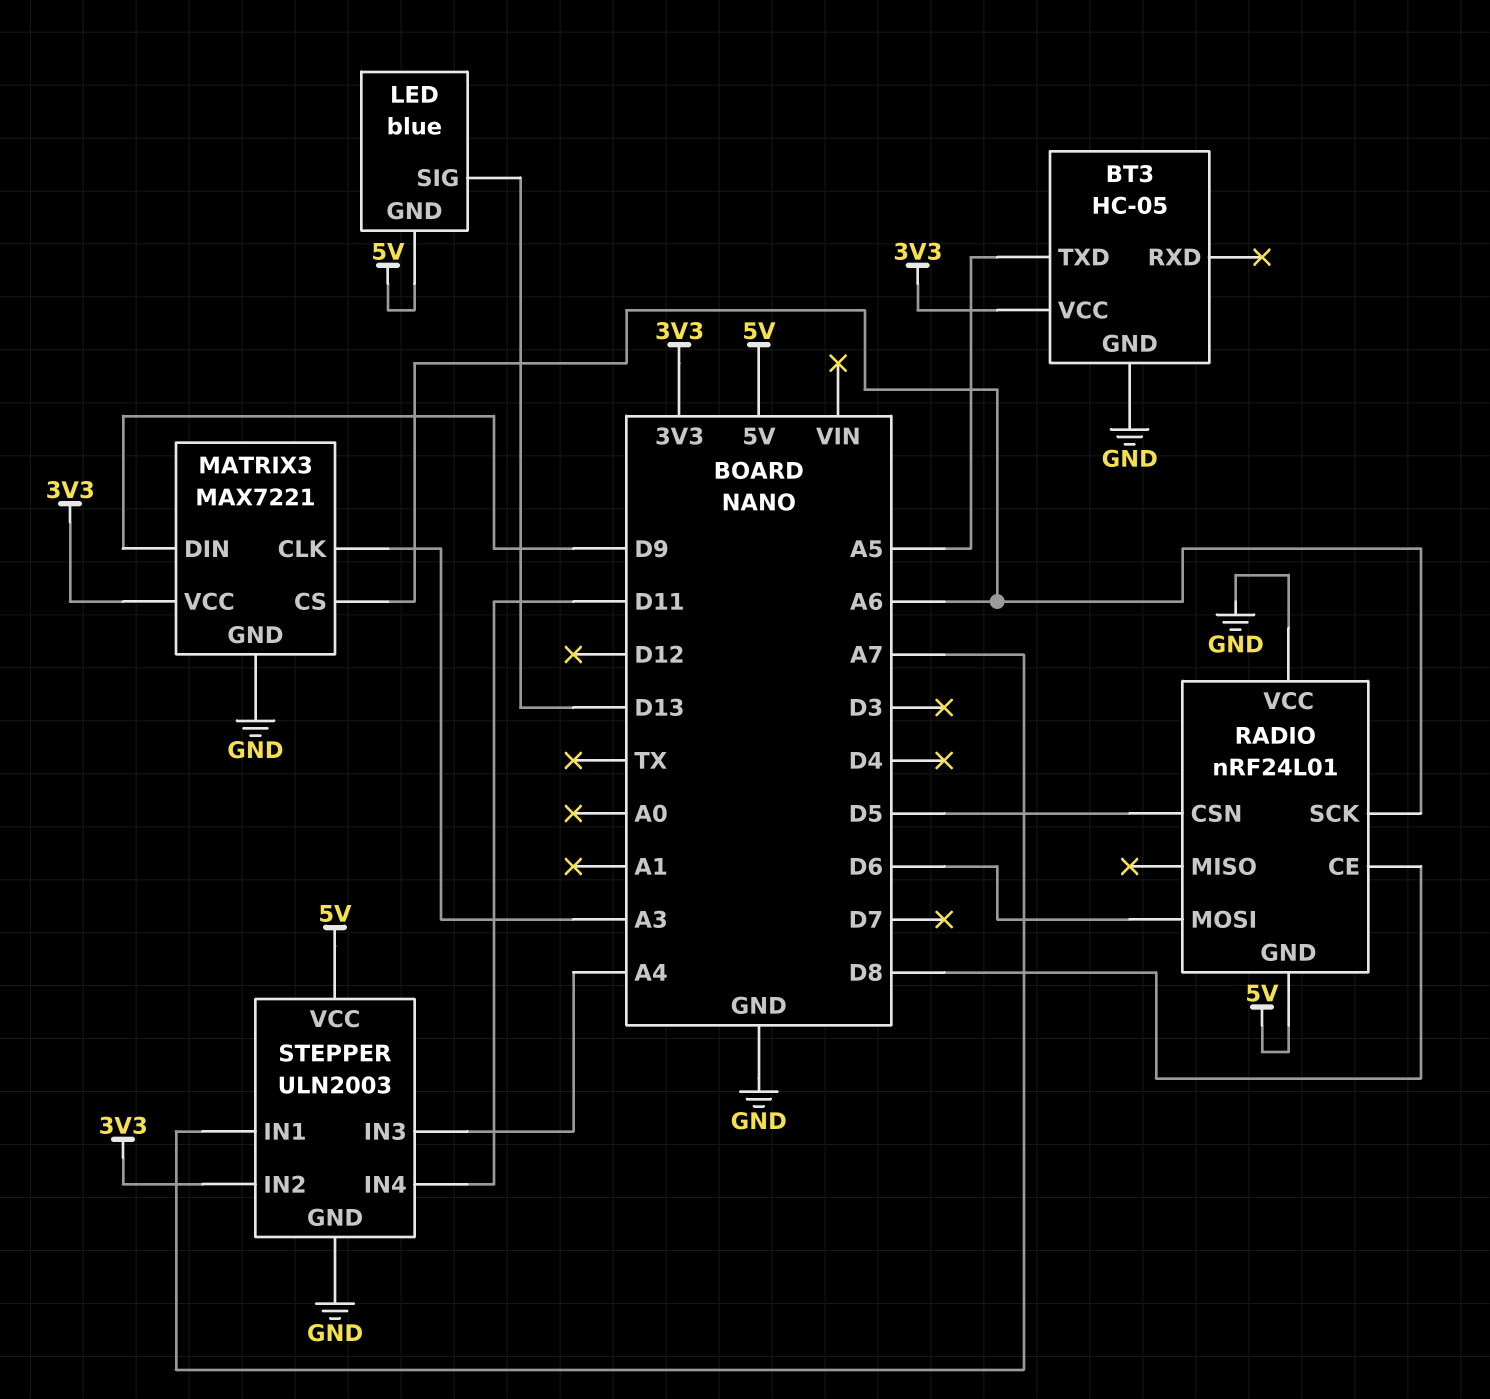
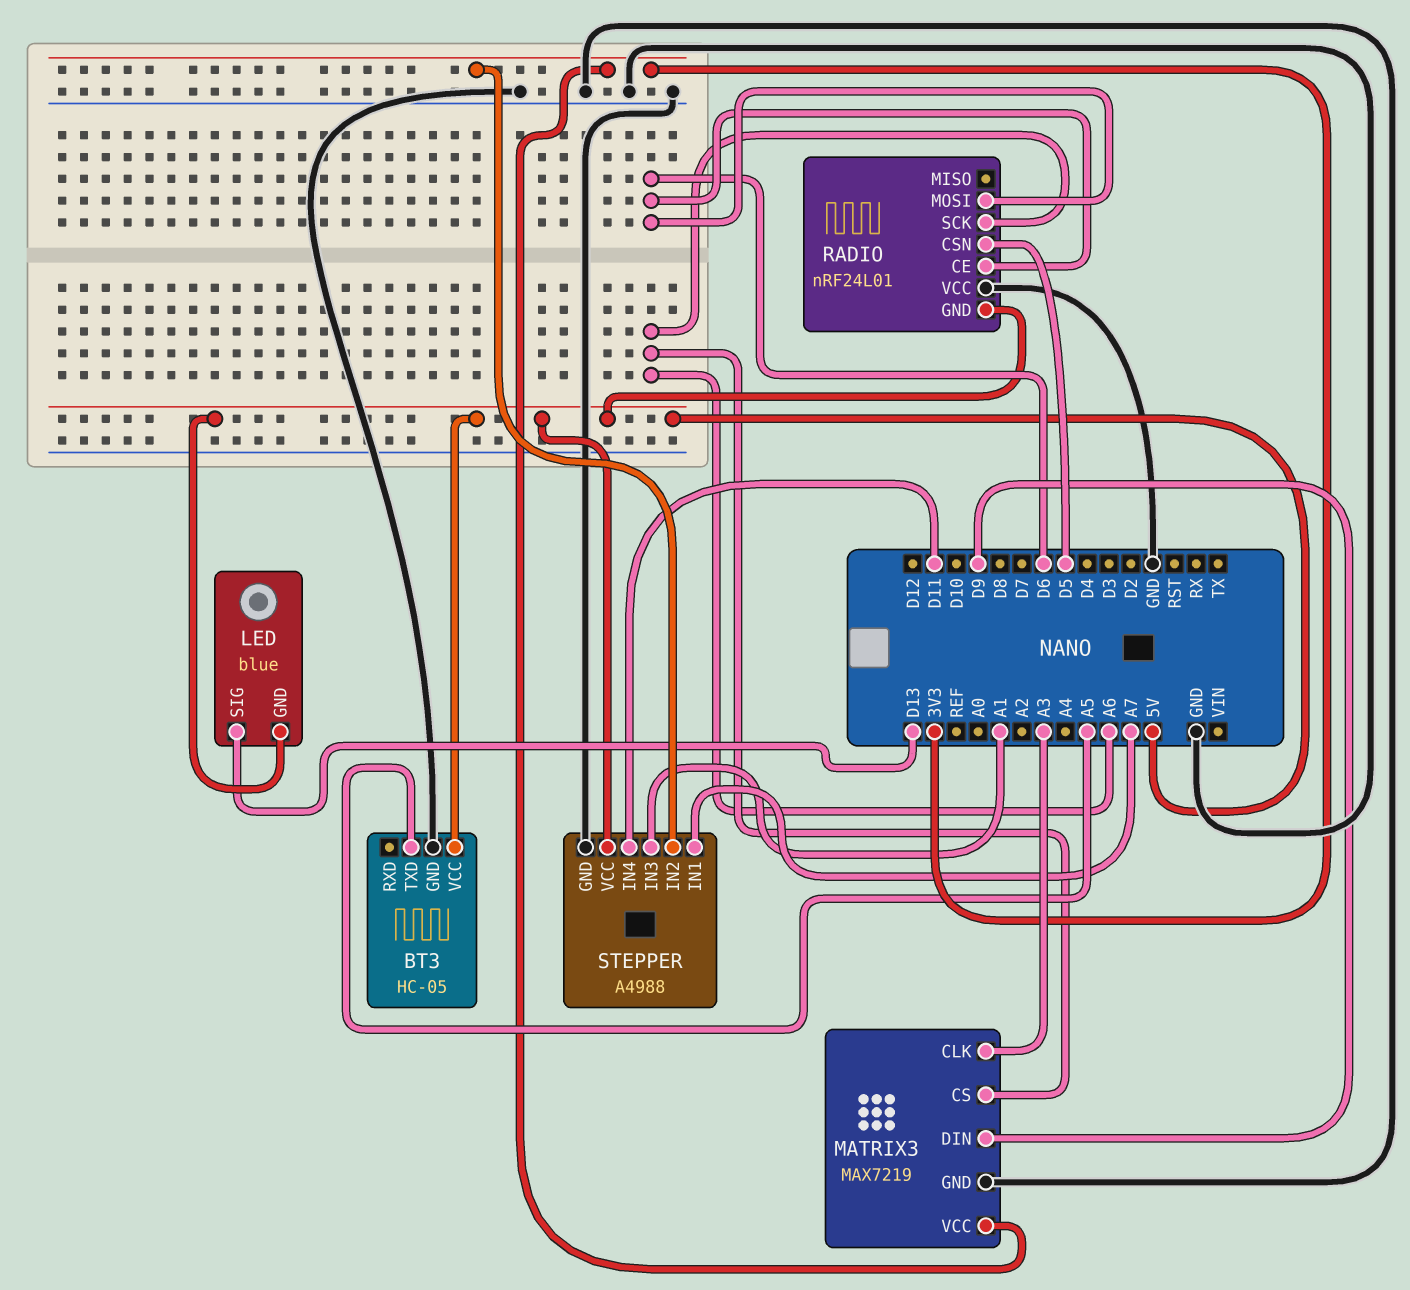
BT3 pin VCC: 3V3 -> 5V
MATRIX3: MAX7221 -> MAX7219
RADIO pin CE: D8 -> D6
STEPPER: ULN2003 -> A4988
STEPPER pin IN3: A4 -> A1

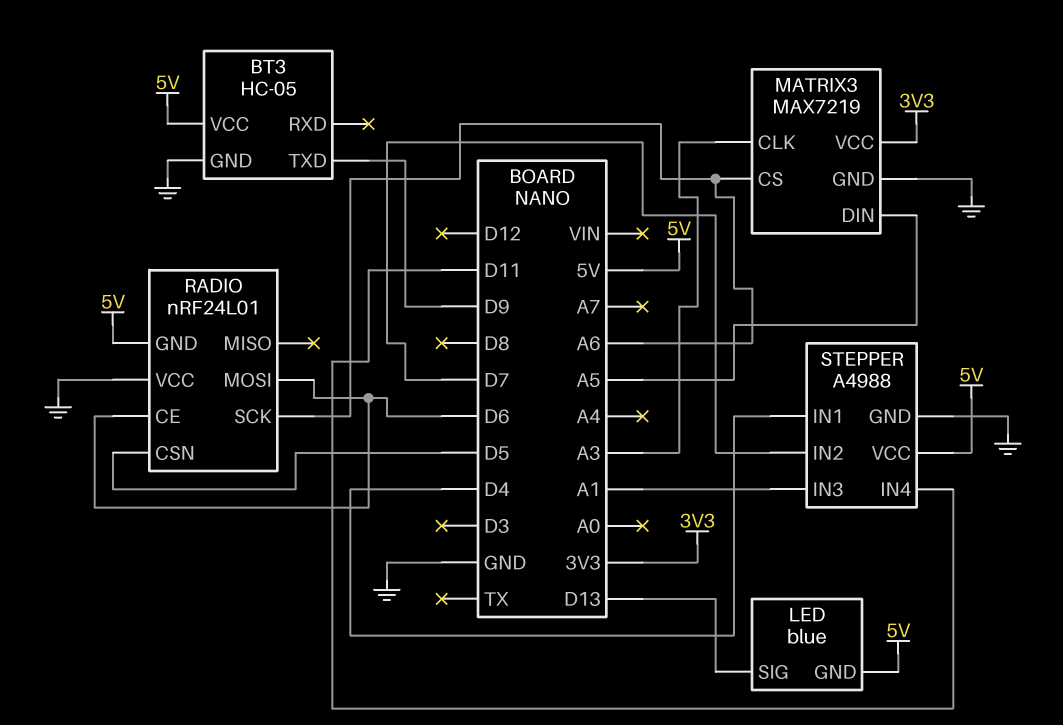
BT3 pin TXD: A5 -> D9
MATRIX3 pin DIN: D9 -> A5
STEPPER pin IN1: A7 -> D4
STEPPER pin IN2: 3V3 -> D7

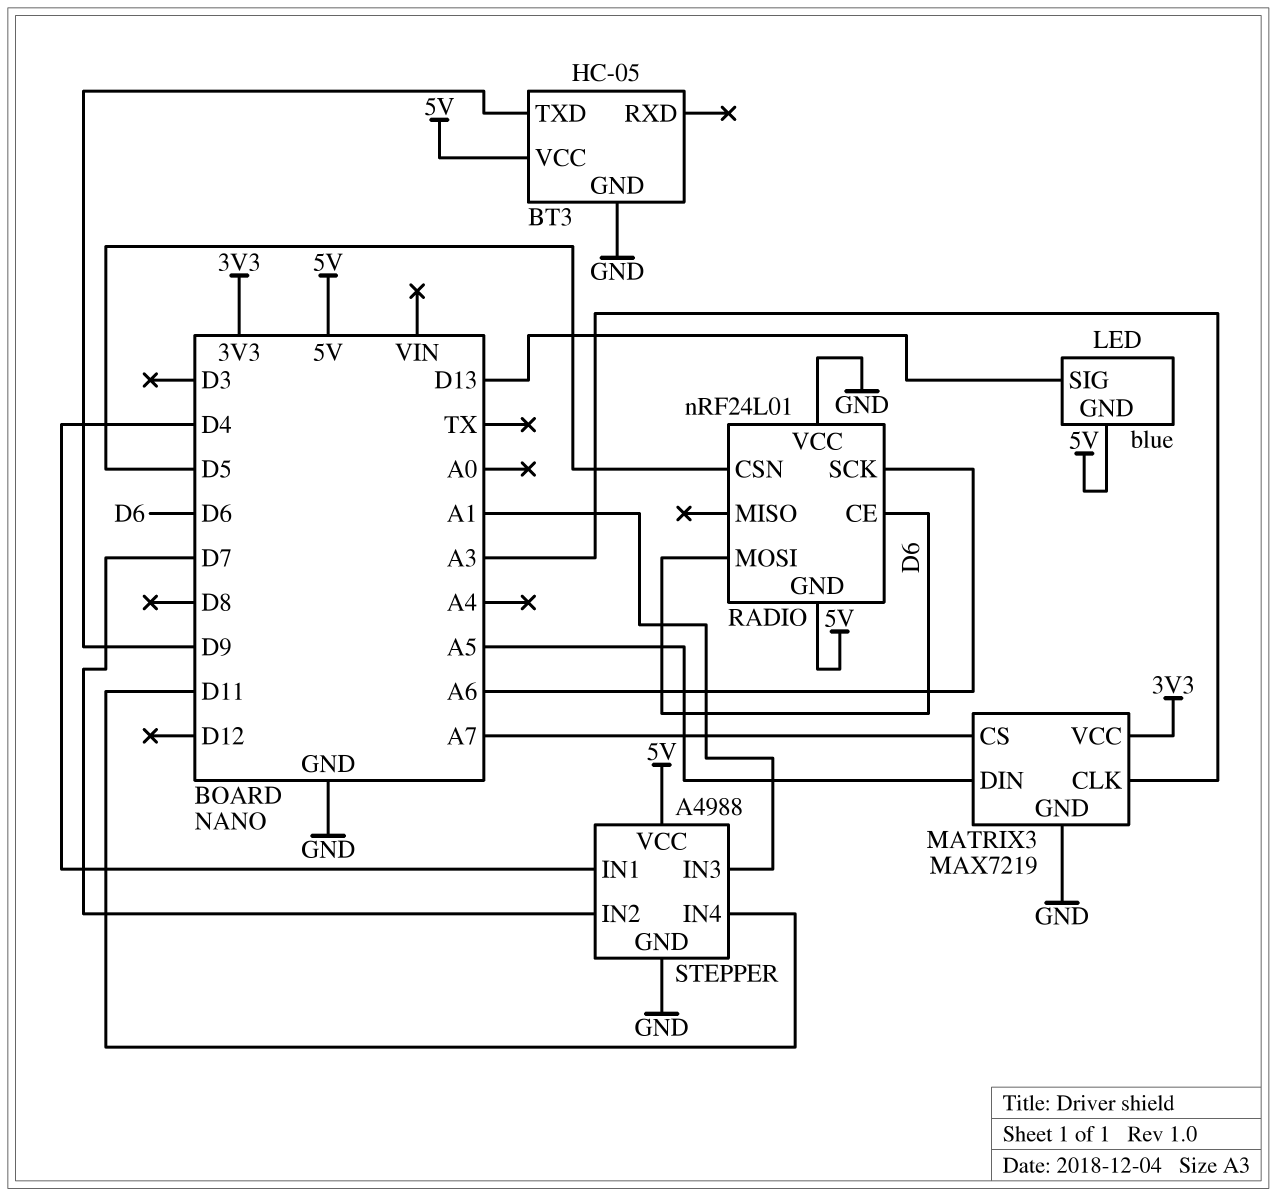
MATRIX3 pin CS: A6 -> A7

